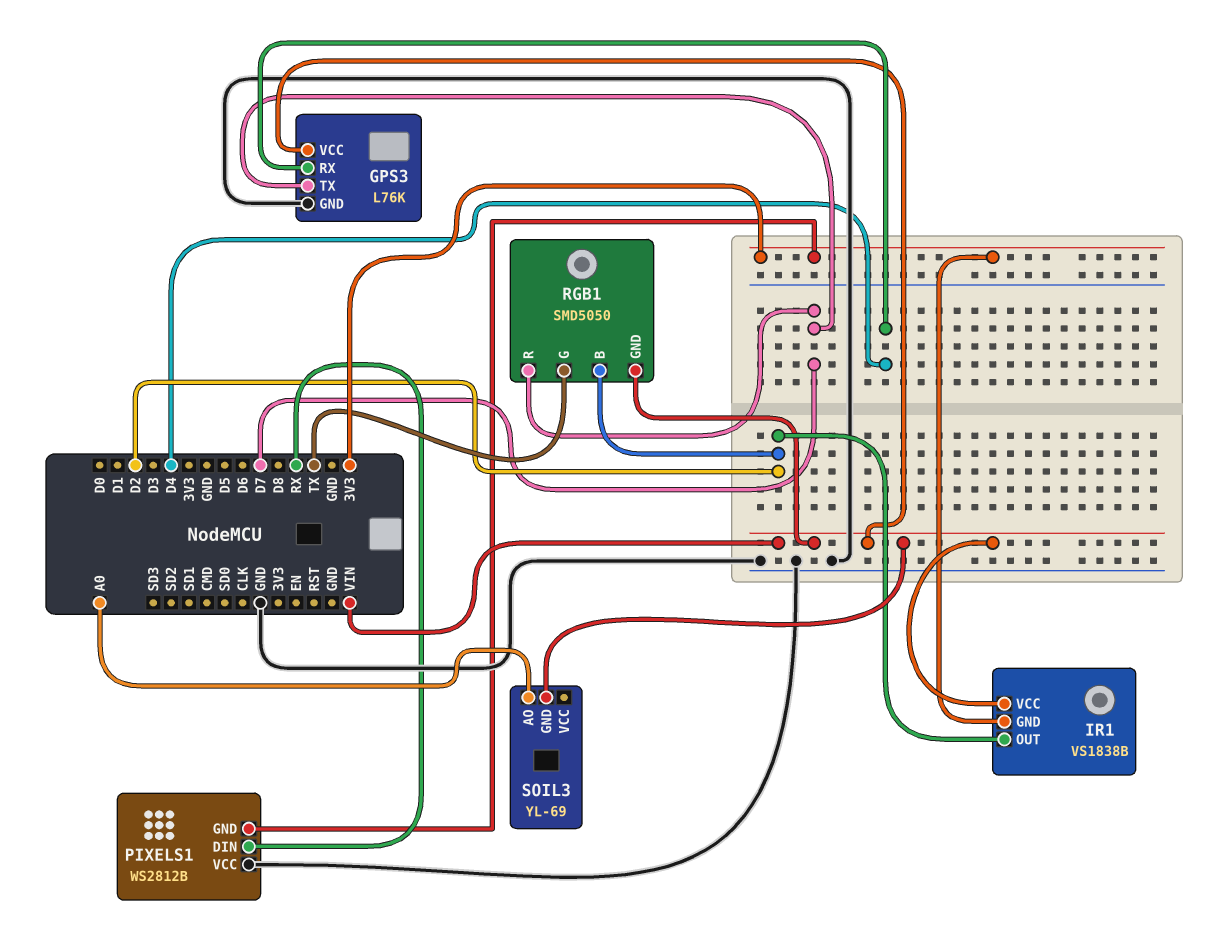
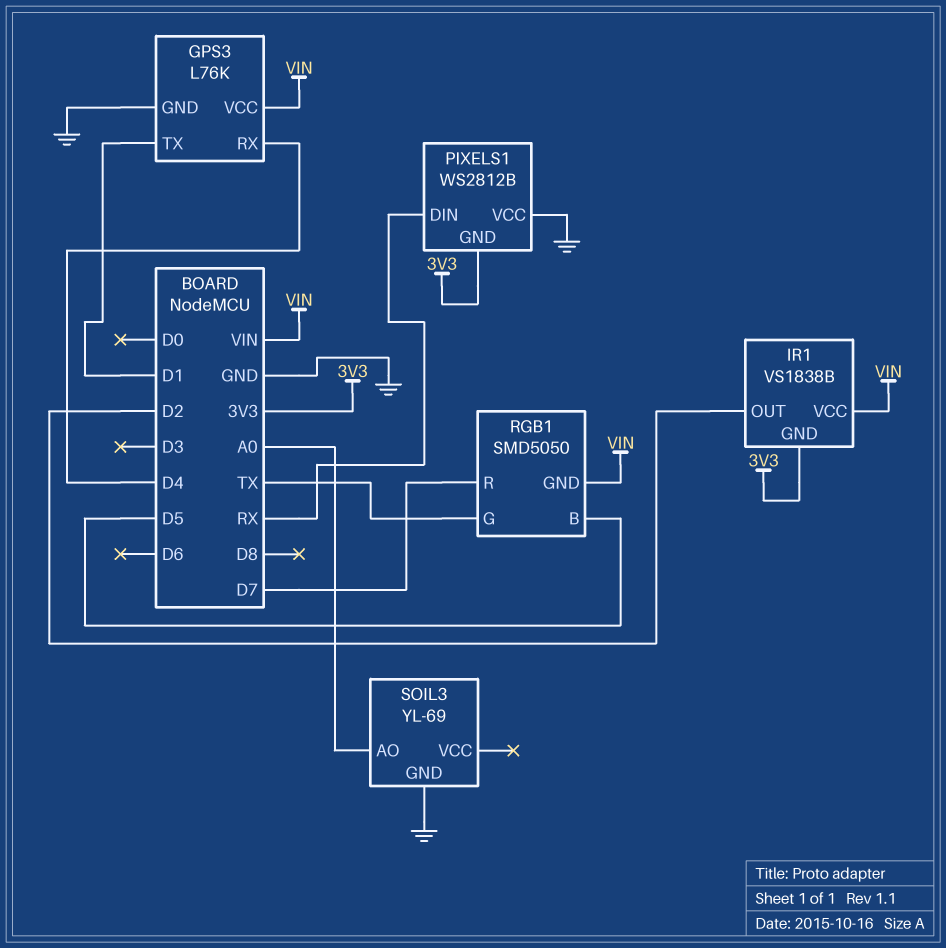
GPS3 pin TX: D7 -> D1
RGB1 pin B: D2 -> D5
SOIL3 pin GND: VIN -> GND

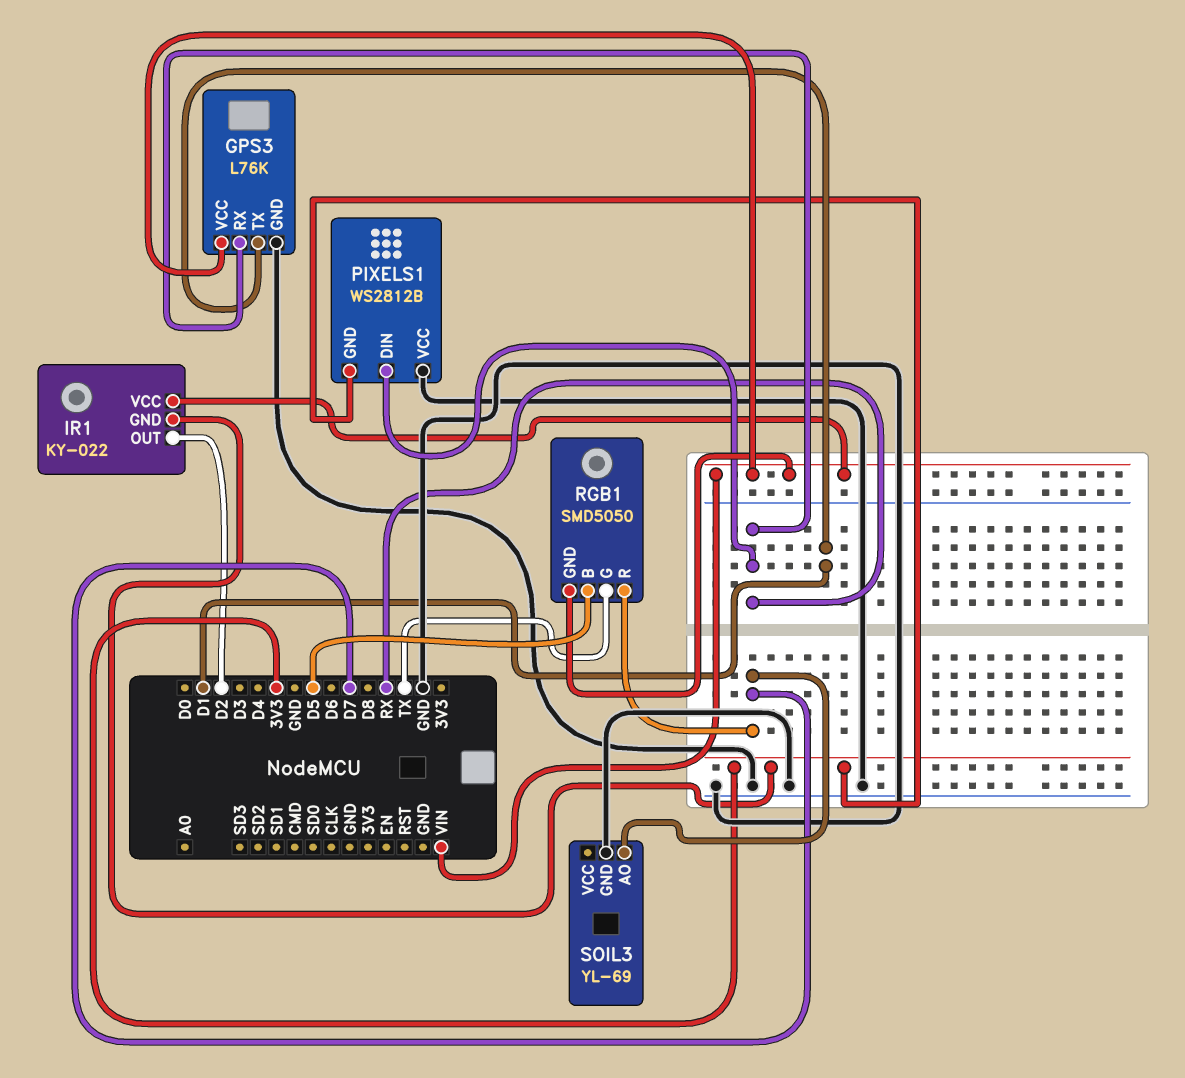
GPS3 pin RX: D4 -> RX
IR1: VS1838B -> KY-022
SOIL3 pin AO: A0 -> D7

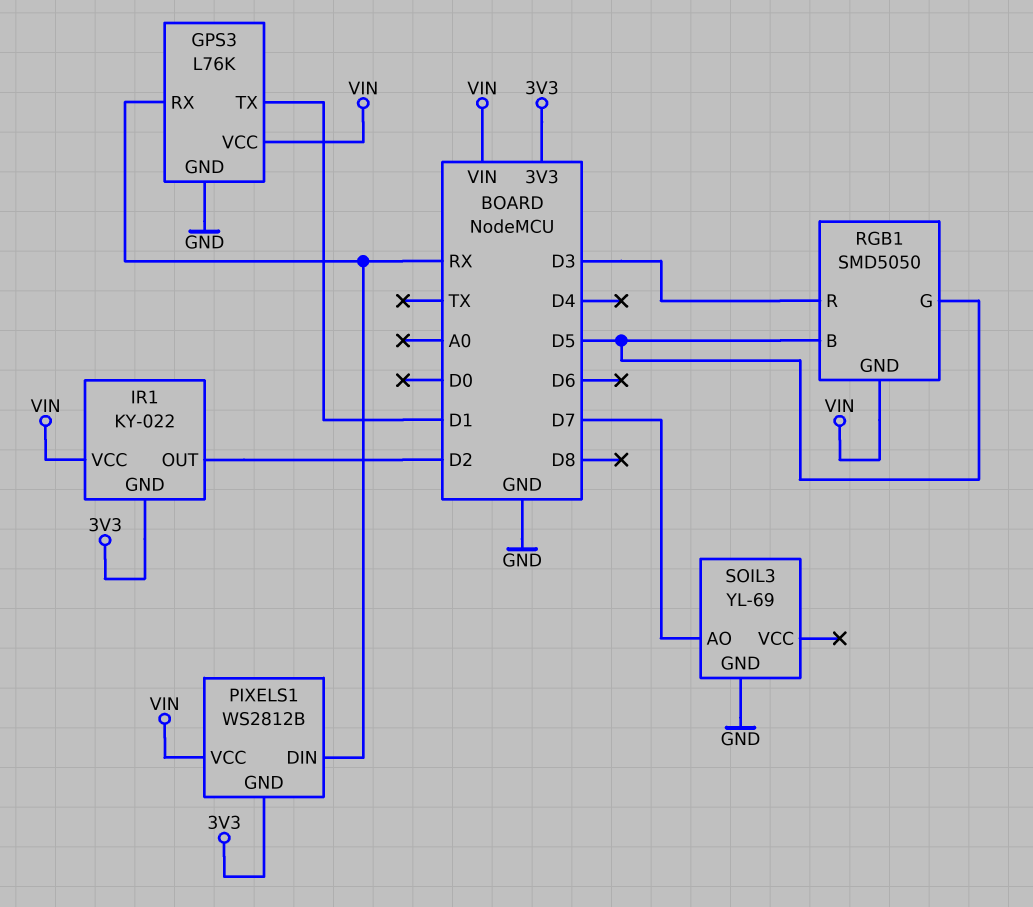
PIXELS1 pin VCC: GND -> VIN
RGB1 pin G: TX -> D5
RGB1 pin R: D7 -> D3

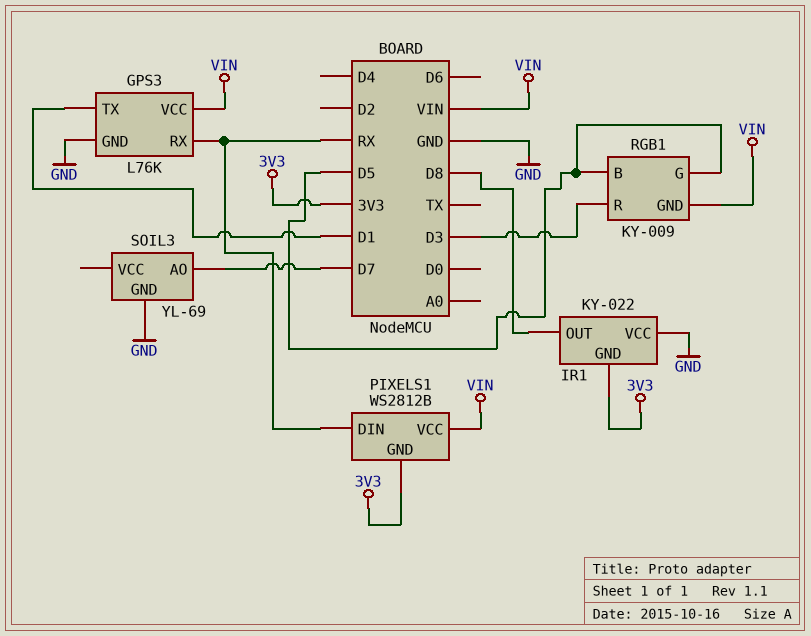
IR1 pin OUT: D2 -> D8
IR1 pin VCC: VIN -> GND
RGB1: SMD5050 -> KY-009

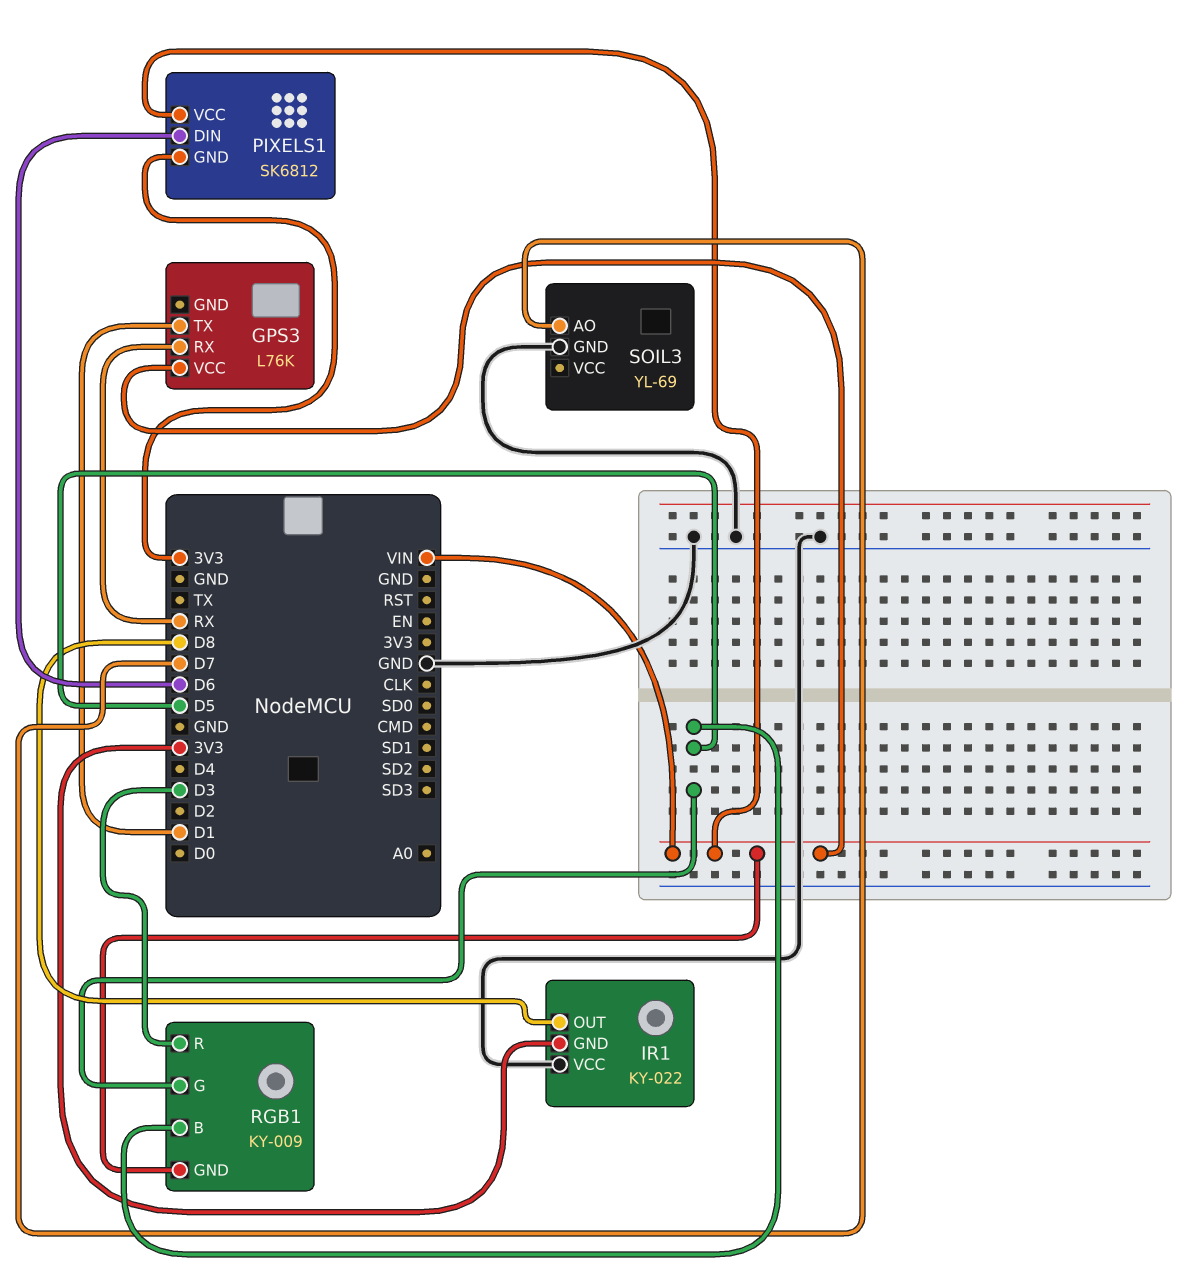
GPS3 pin GND: GND -> none
PIXELS1: WS2812B -> SK6812
PIXELS1 pin DIN: RX -> D6

